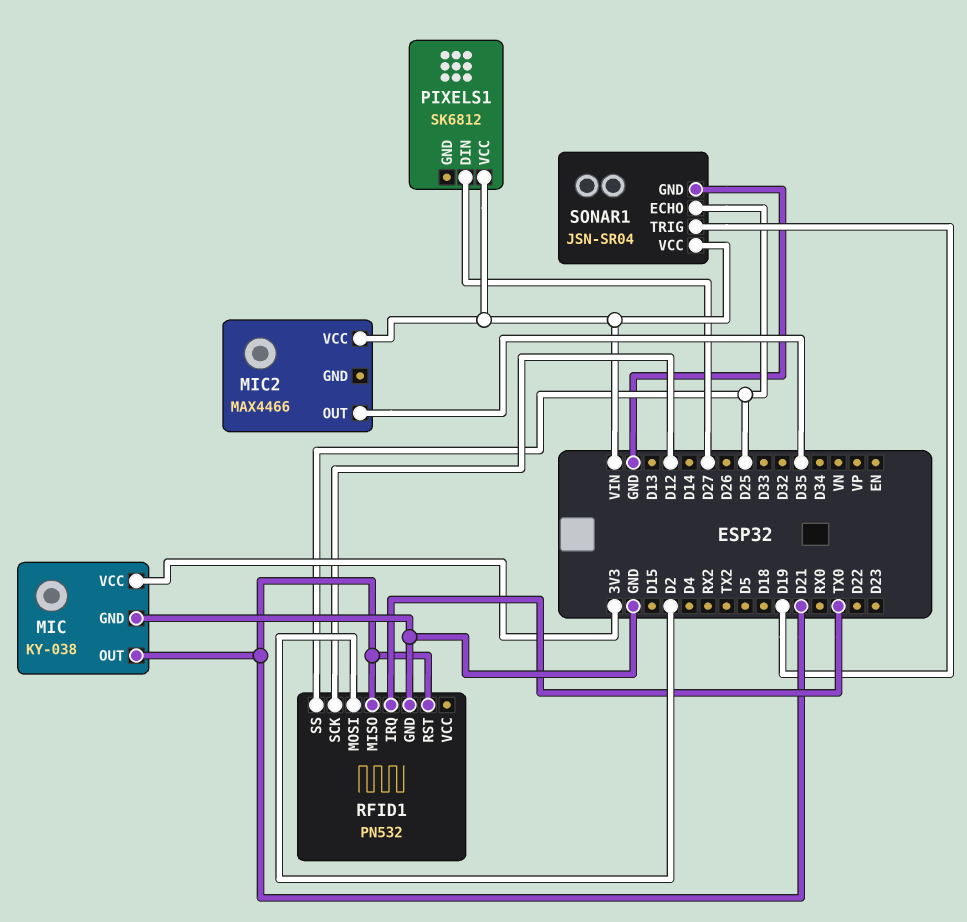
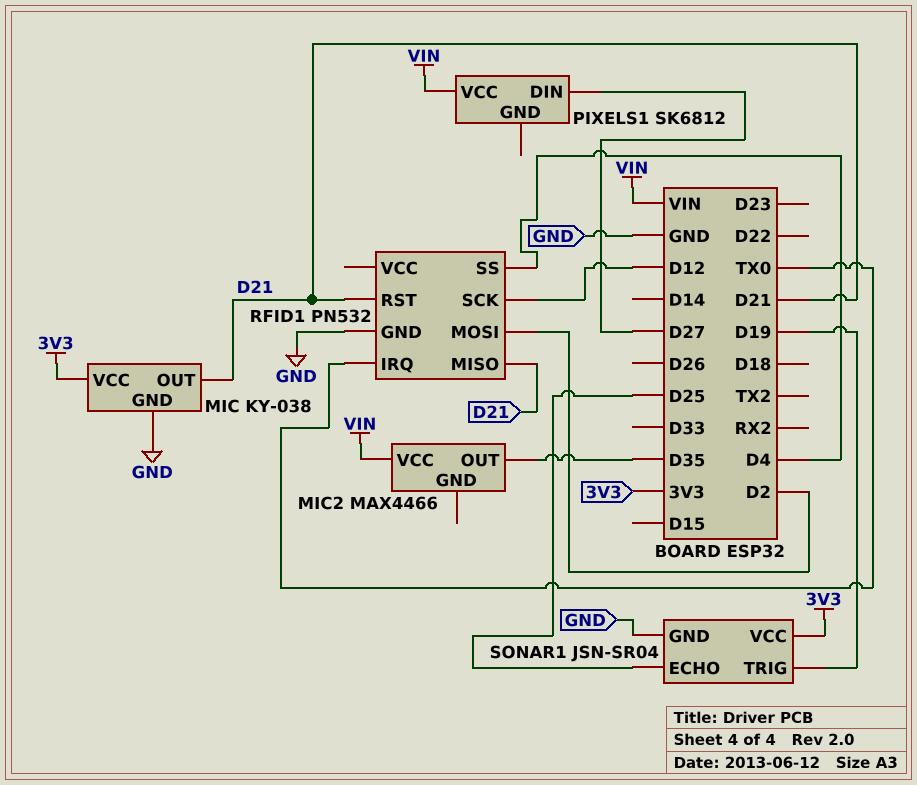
RFID1 pin SS: D25 -> D4
SONAR1 pin VCC: VIN -> 3V3

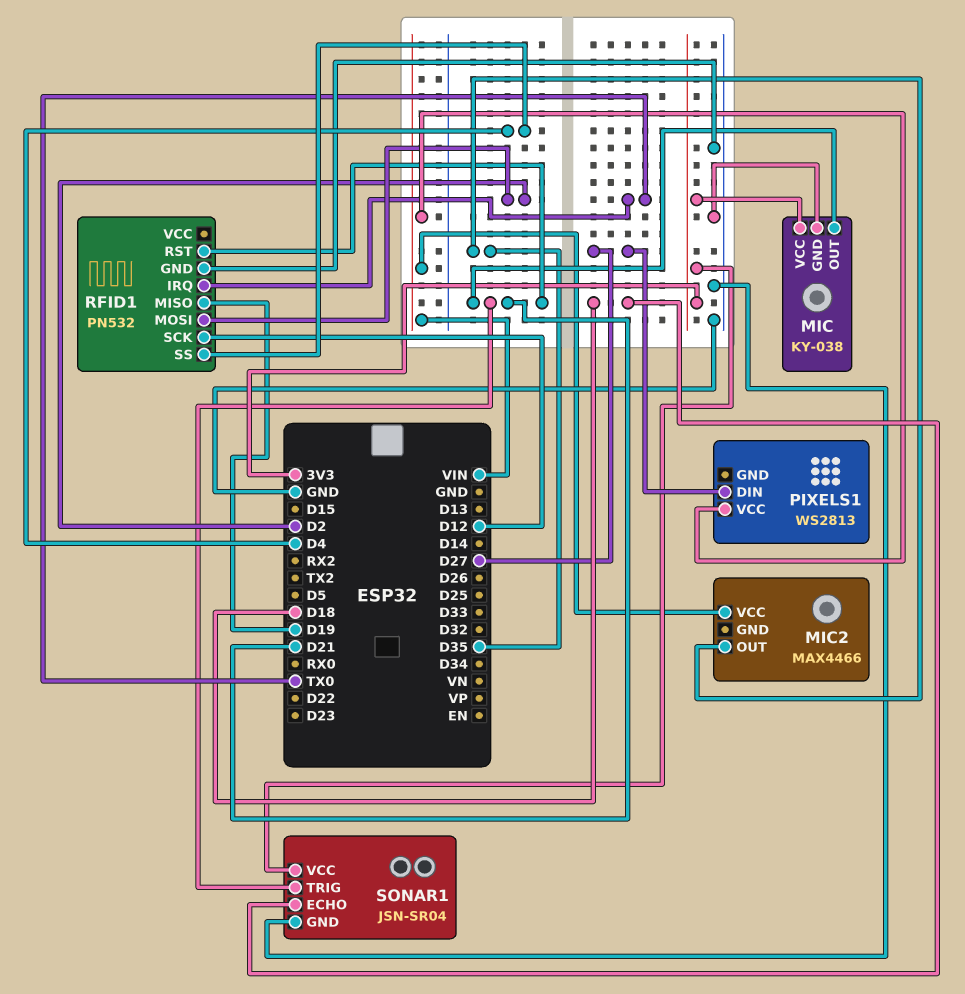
PIXELS1: SK6812 -> WS2813
RFID1 pin MISO: D21 -> D19
SONAR1 pin ECHO: D25 -> D18
SONAR1 pin TRIG: D19 -> D21

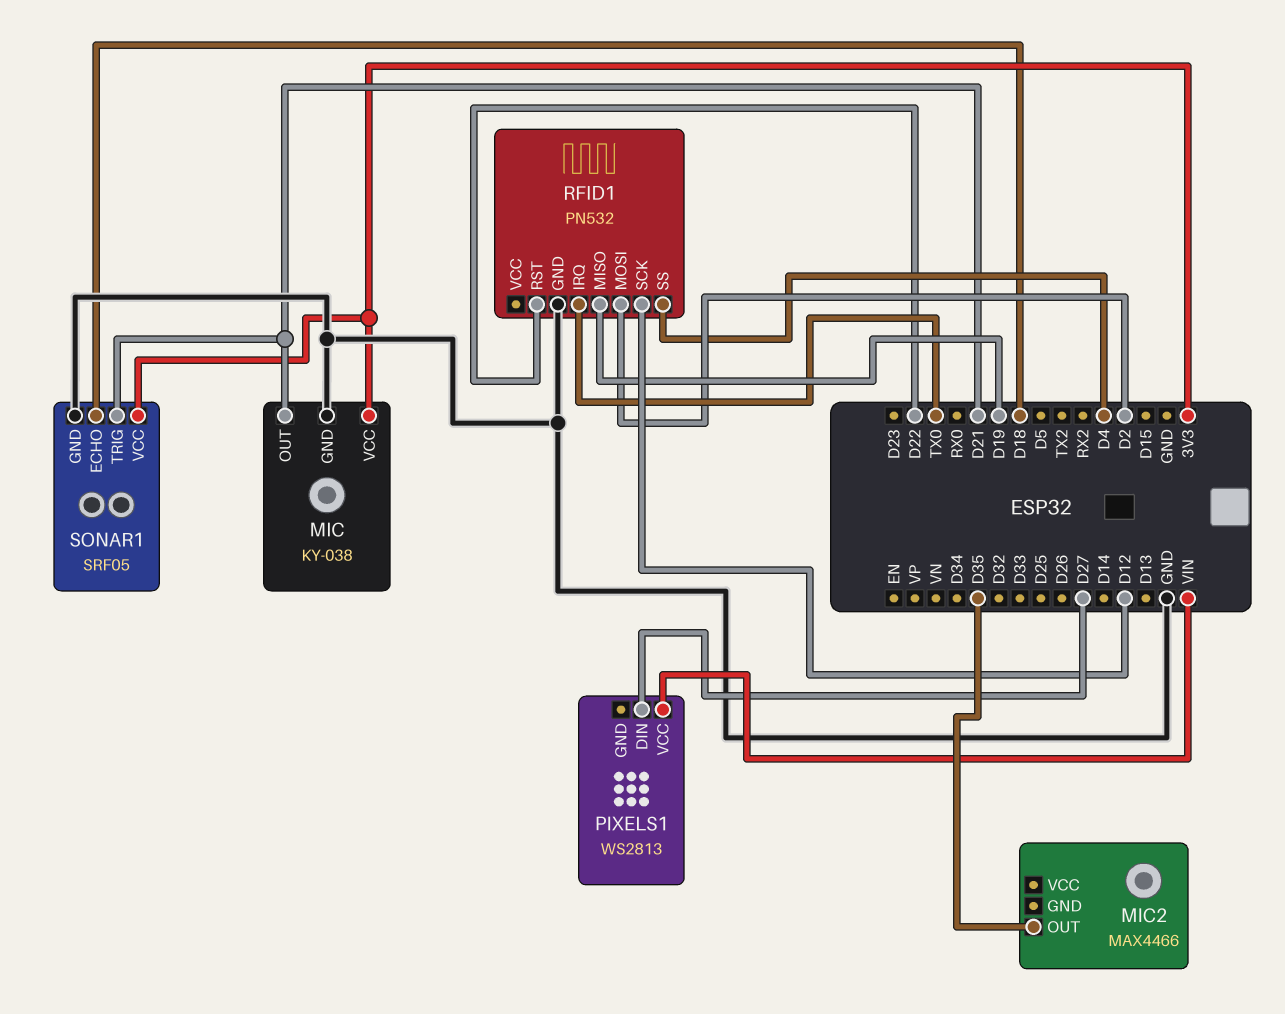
MIC2 pin VCC: VIN -> none
RFID1 pin RST: D21 -> D22
SONAR1: JSN-SR04 -> SRF05

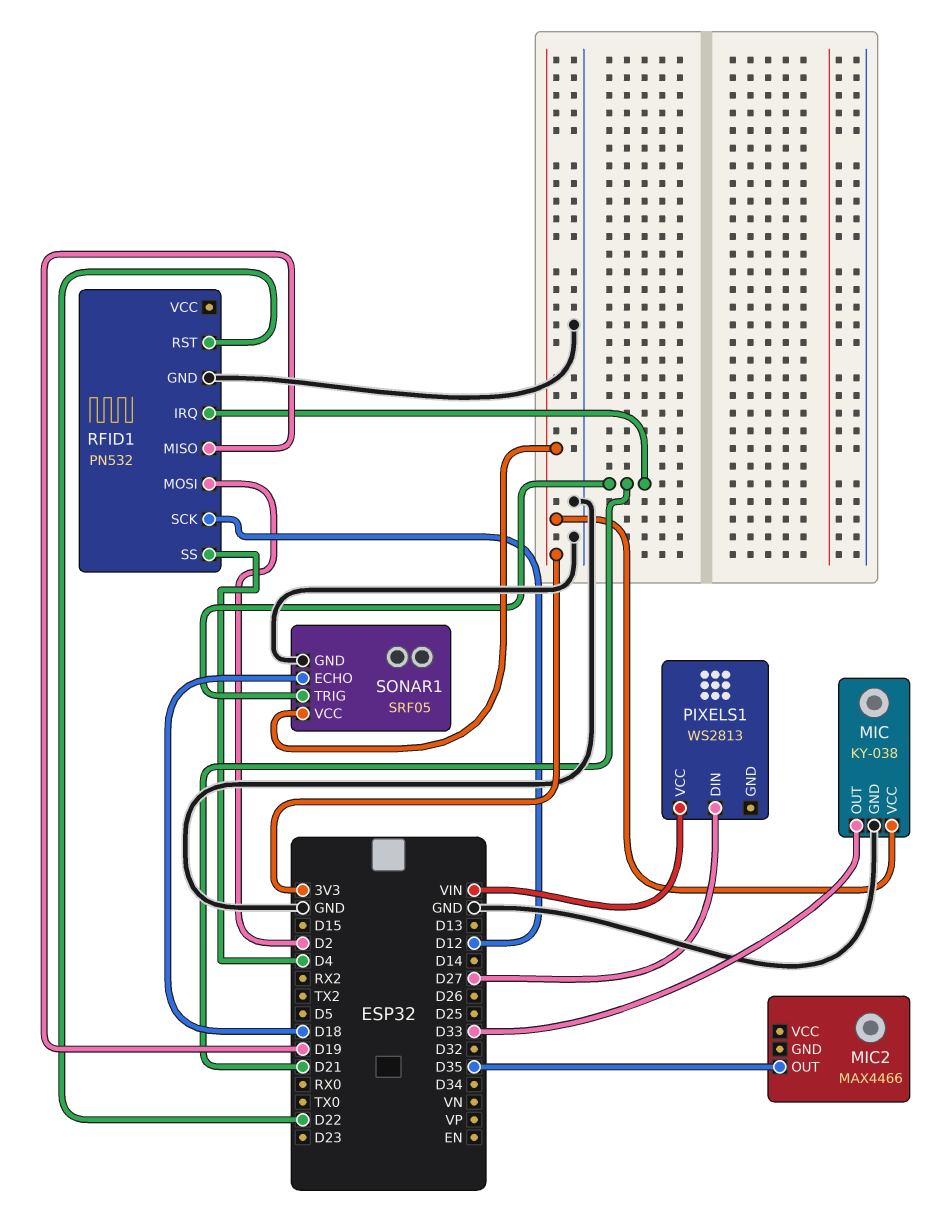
MIC pin OUT: D21 -> D33
RFID1 pin IRQ: TX0 -> D21

